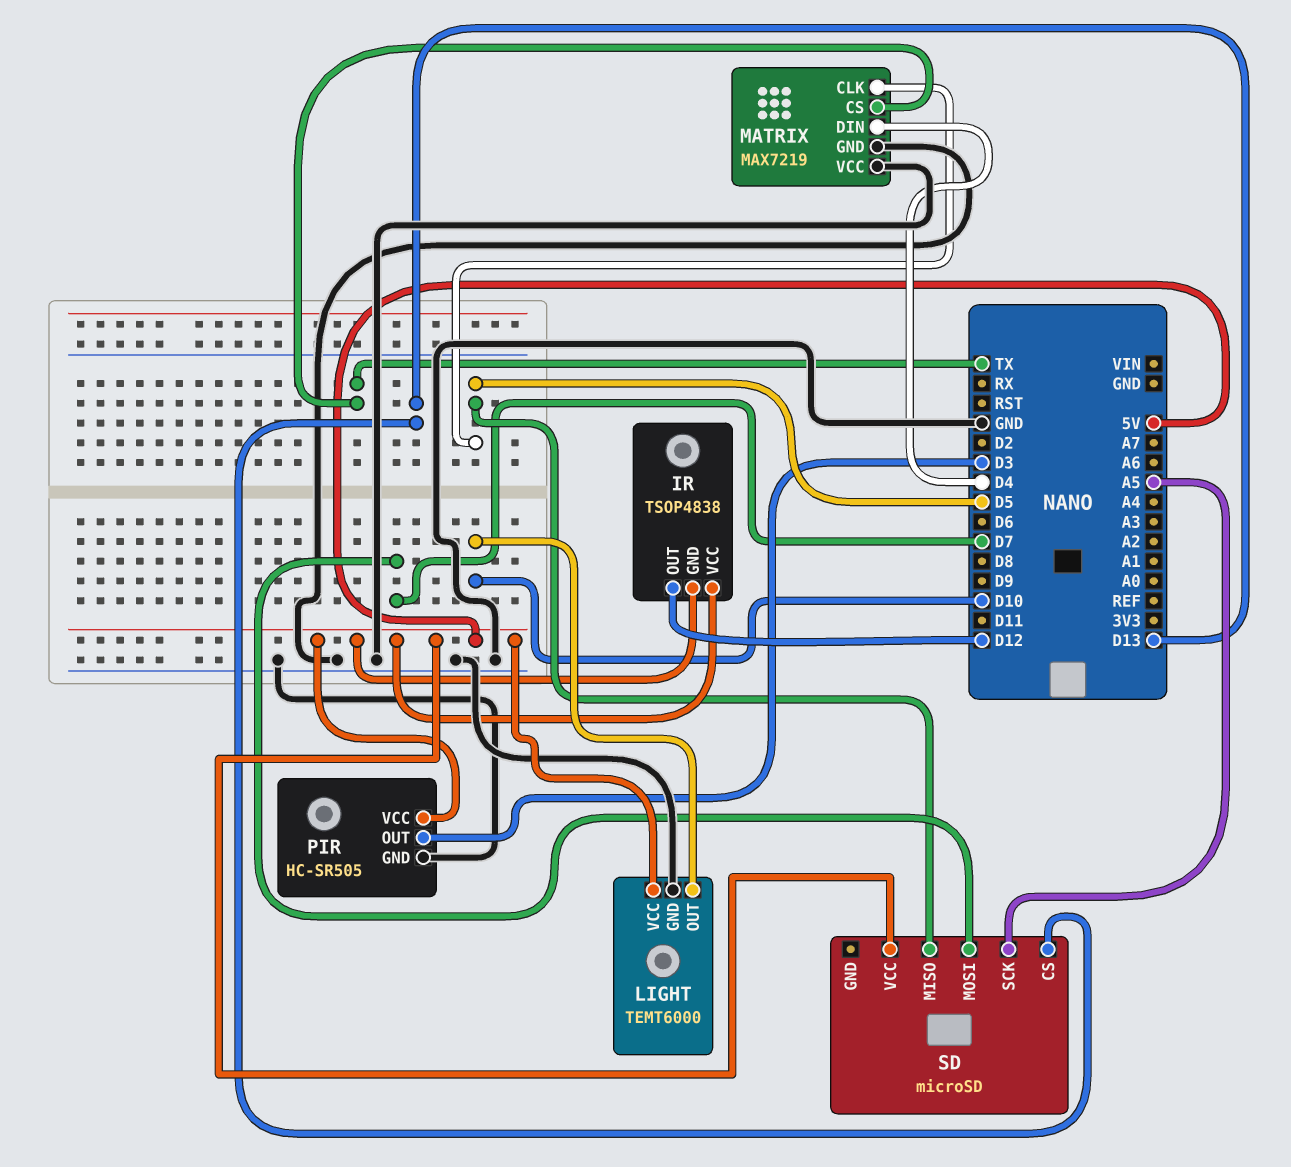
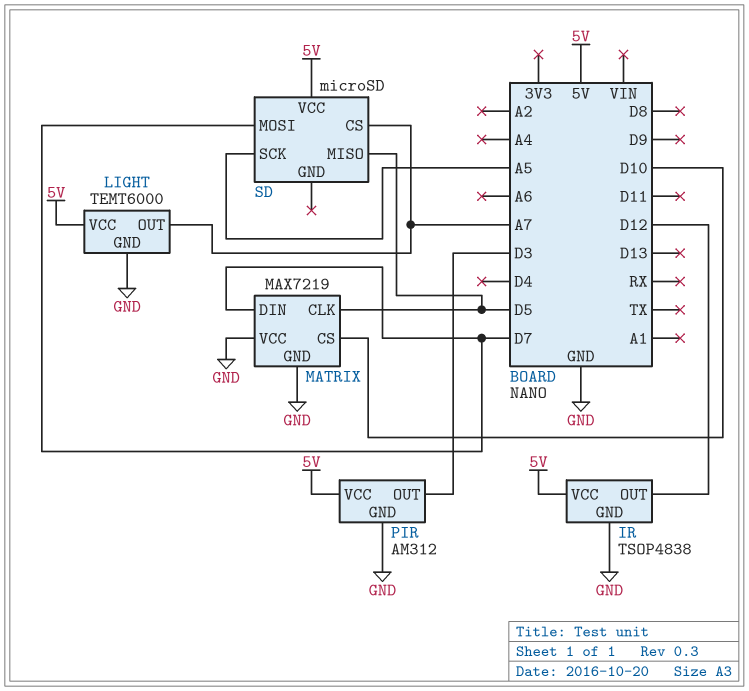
IR pin GND: 5V -> GND
LIGHT pin OUT: D10 -> A7
MATRIX pin CS: TX -> D10
MATRIX pin DIN: D4 -> D7
PIR: HC-SR505 -> AM312
SD pin CS: D13 -> A7

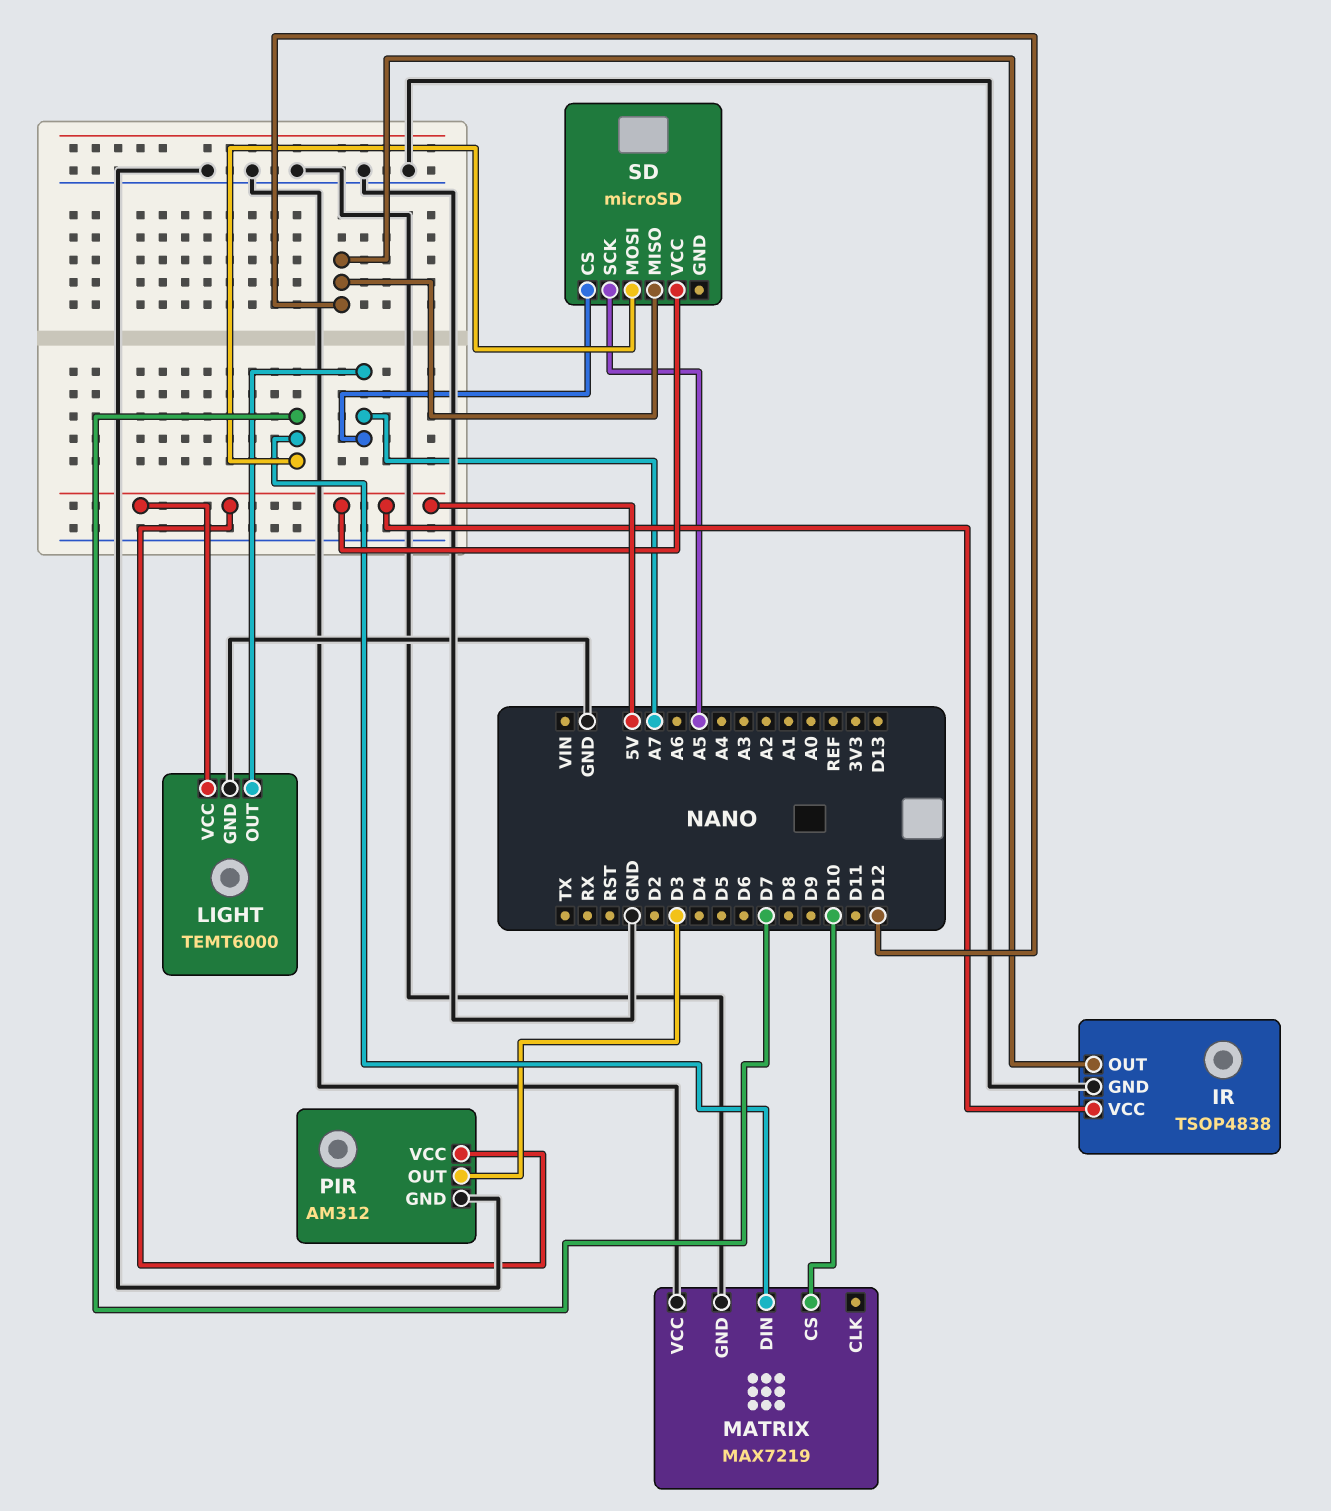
MATRIX pin CLK: D5 -> none
SD pin MISO: D5 -> D12

